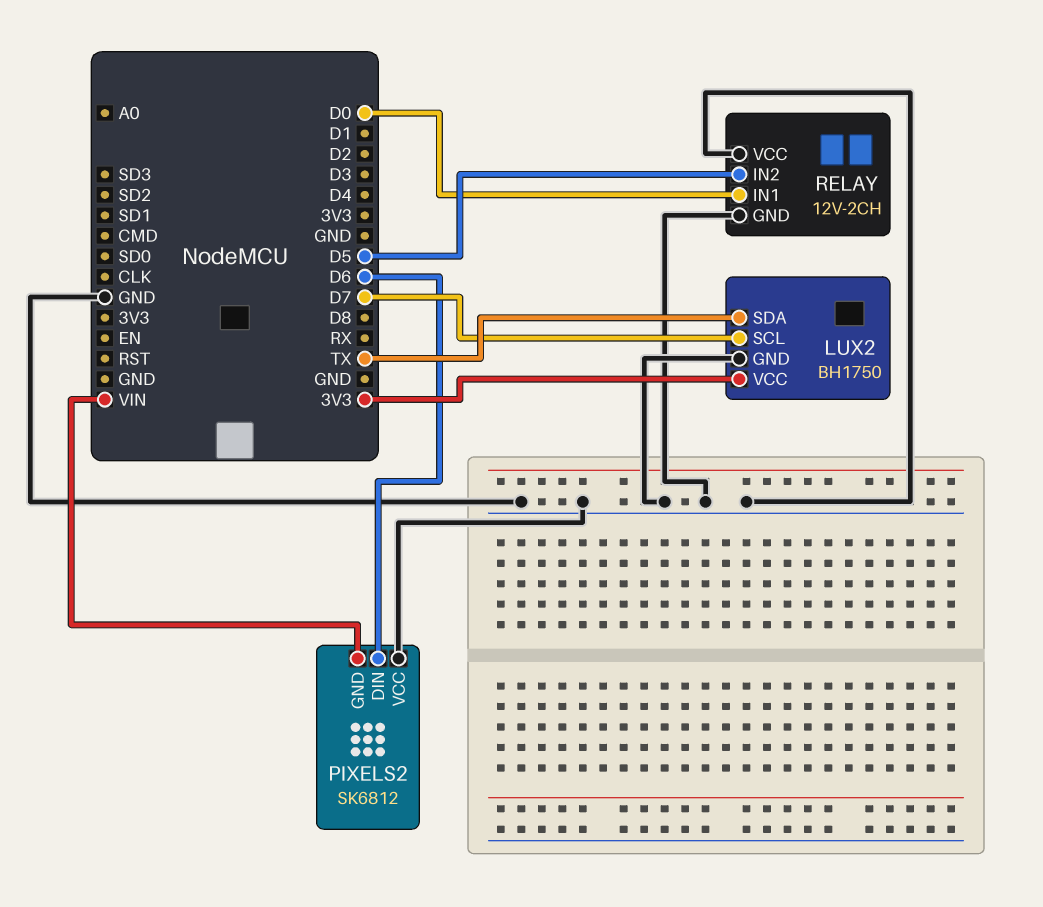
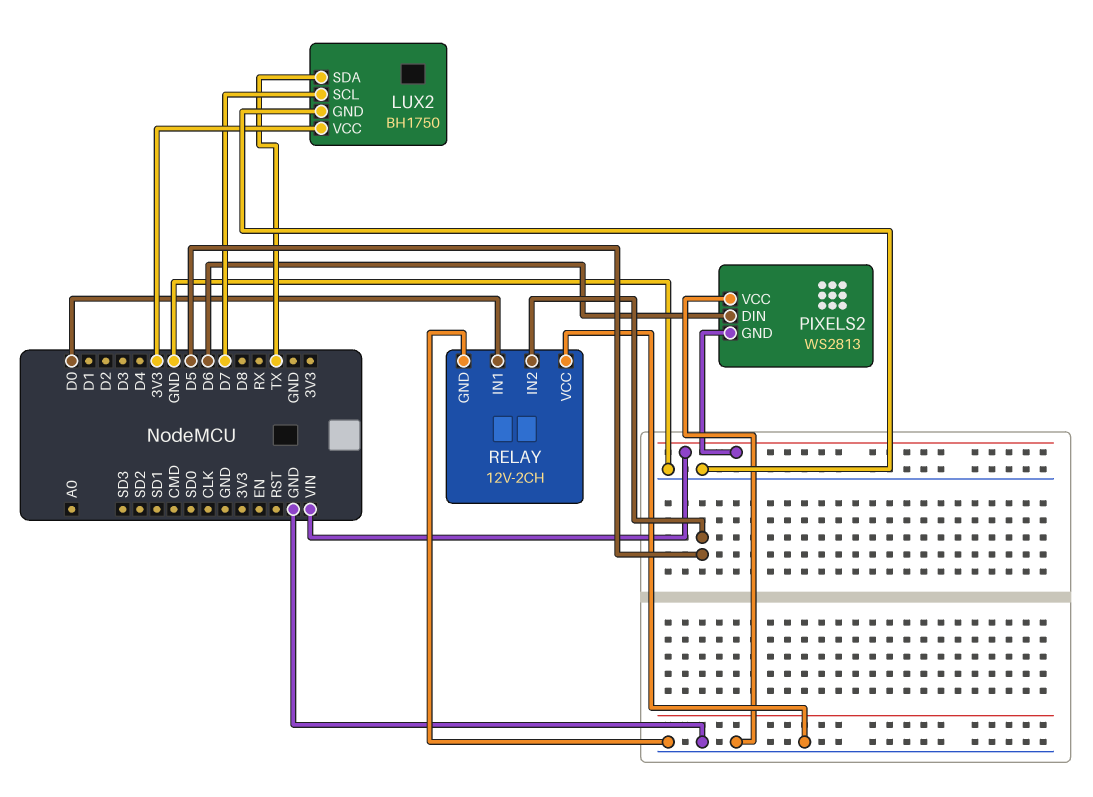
PIXELS2: SK6812 -> WS2813

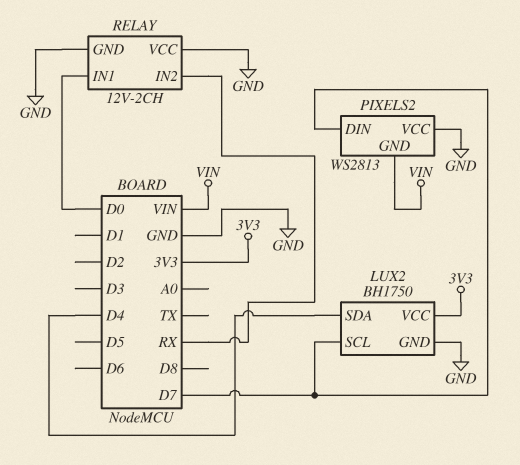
LUX2 pin SDA: TX -> D4
PIXELS2 pin DIN: D6 -> D7
RELAY pin IN2: D5 -> RX

